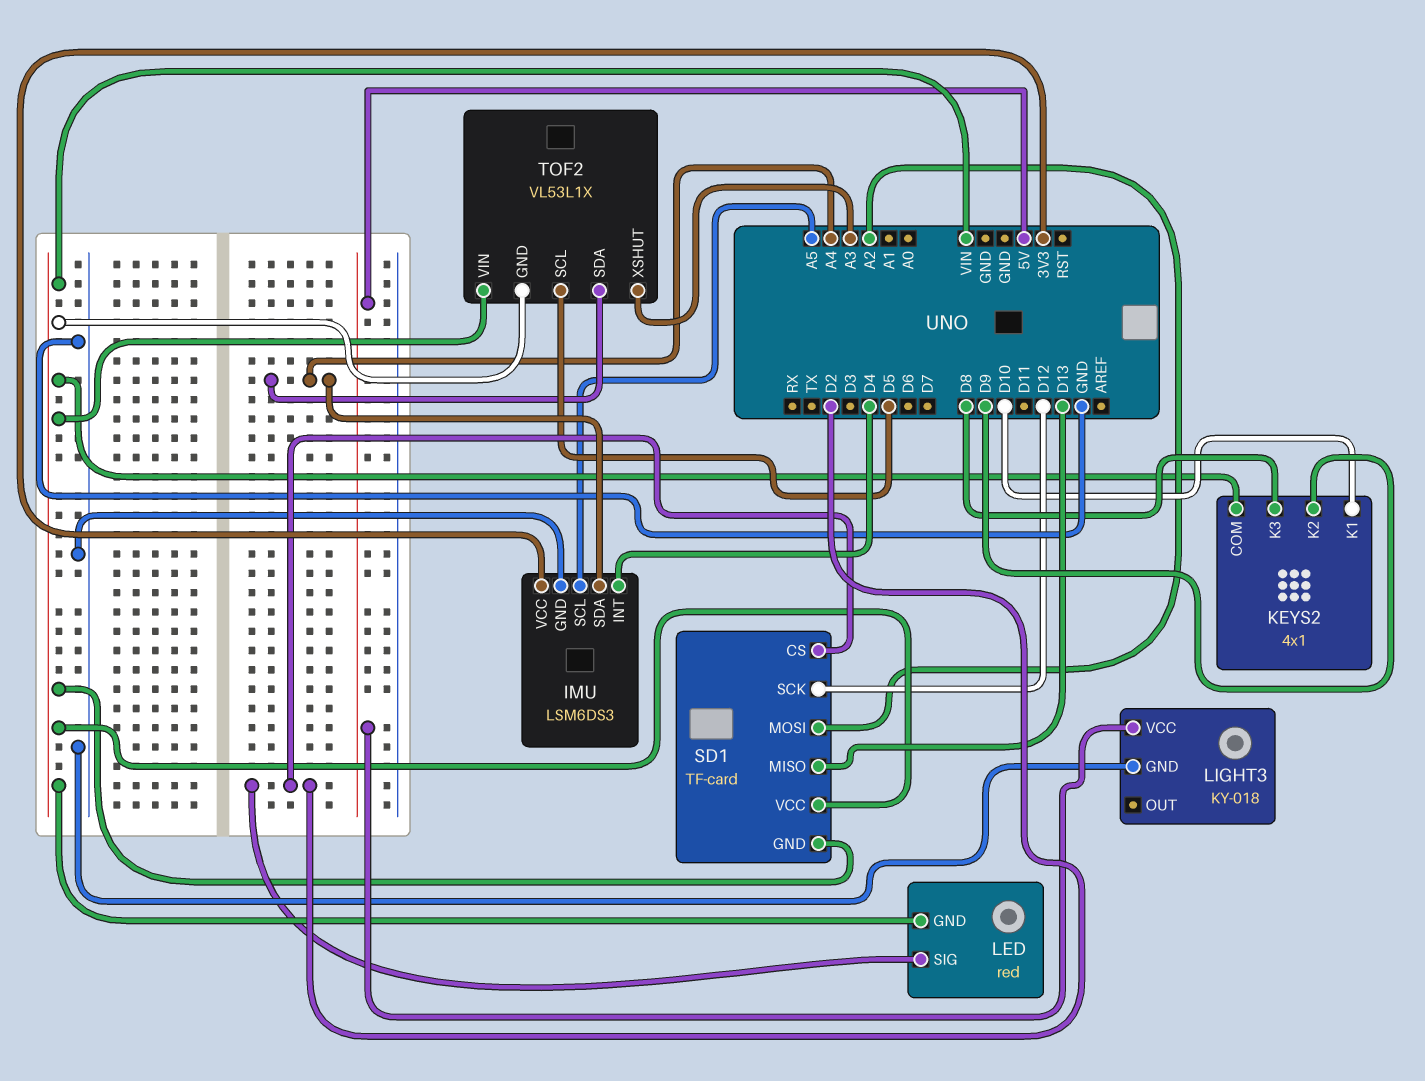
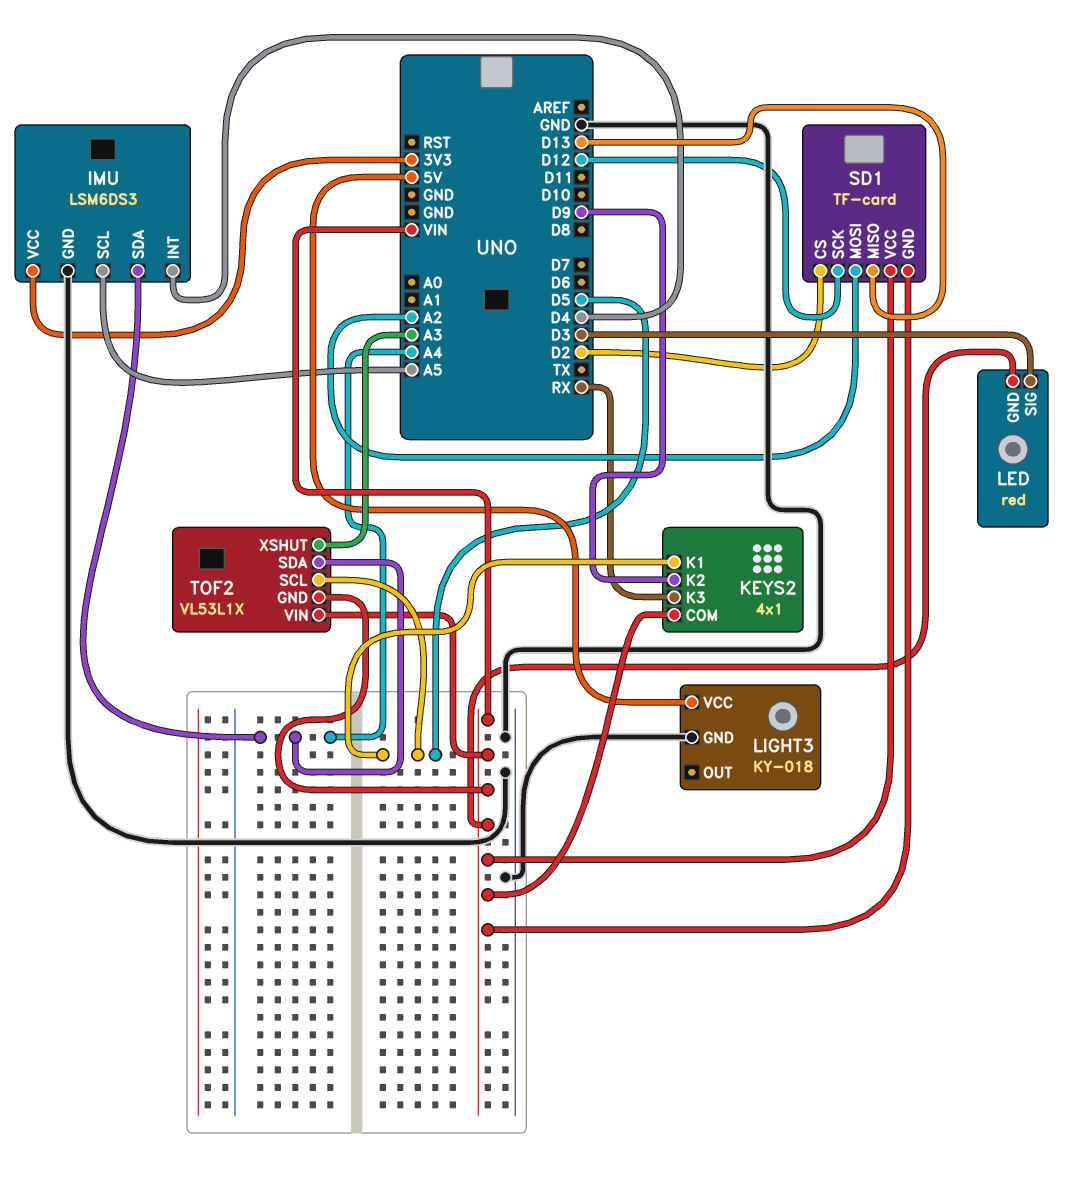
KEYS2 pin K1: D10 -> D5
KEYS2 pin K3: D8 -> RX
LED pin SIG: D2 -> D3

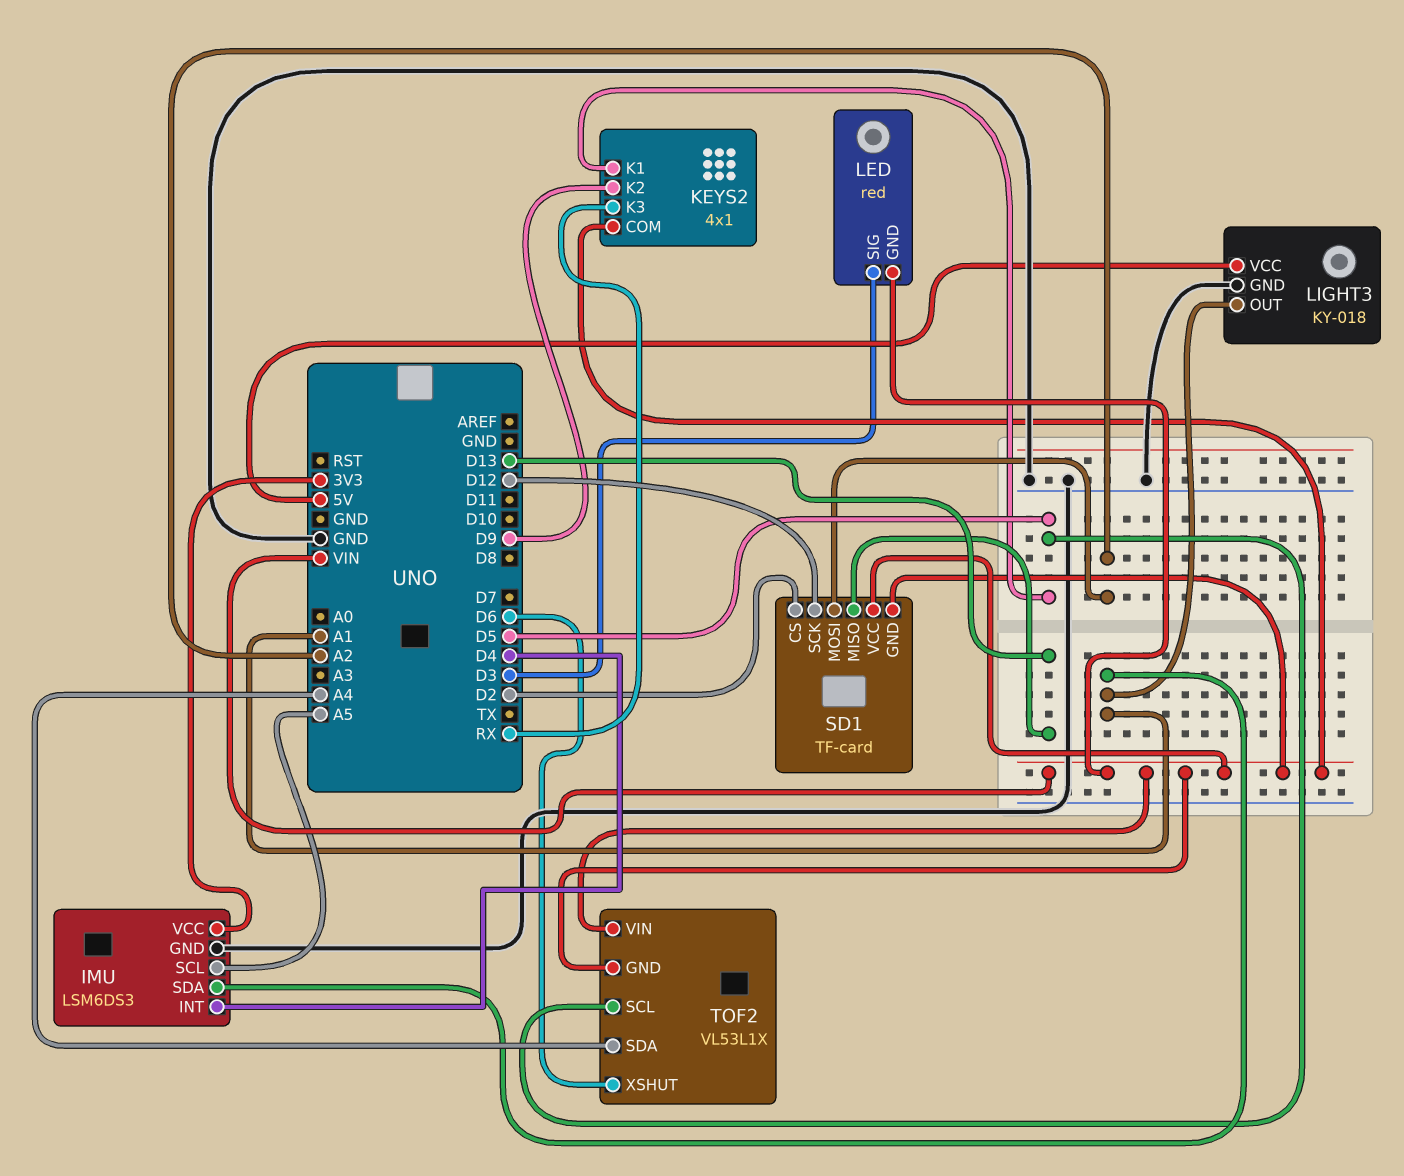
IMU pin SDA: A4 -> A1
LIGHT3 pin OUT: none -> A1
TOF2 pin XSHUT: A3 -> D6

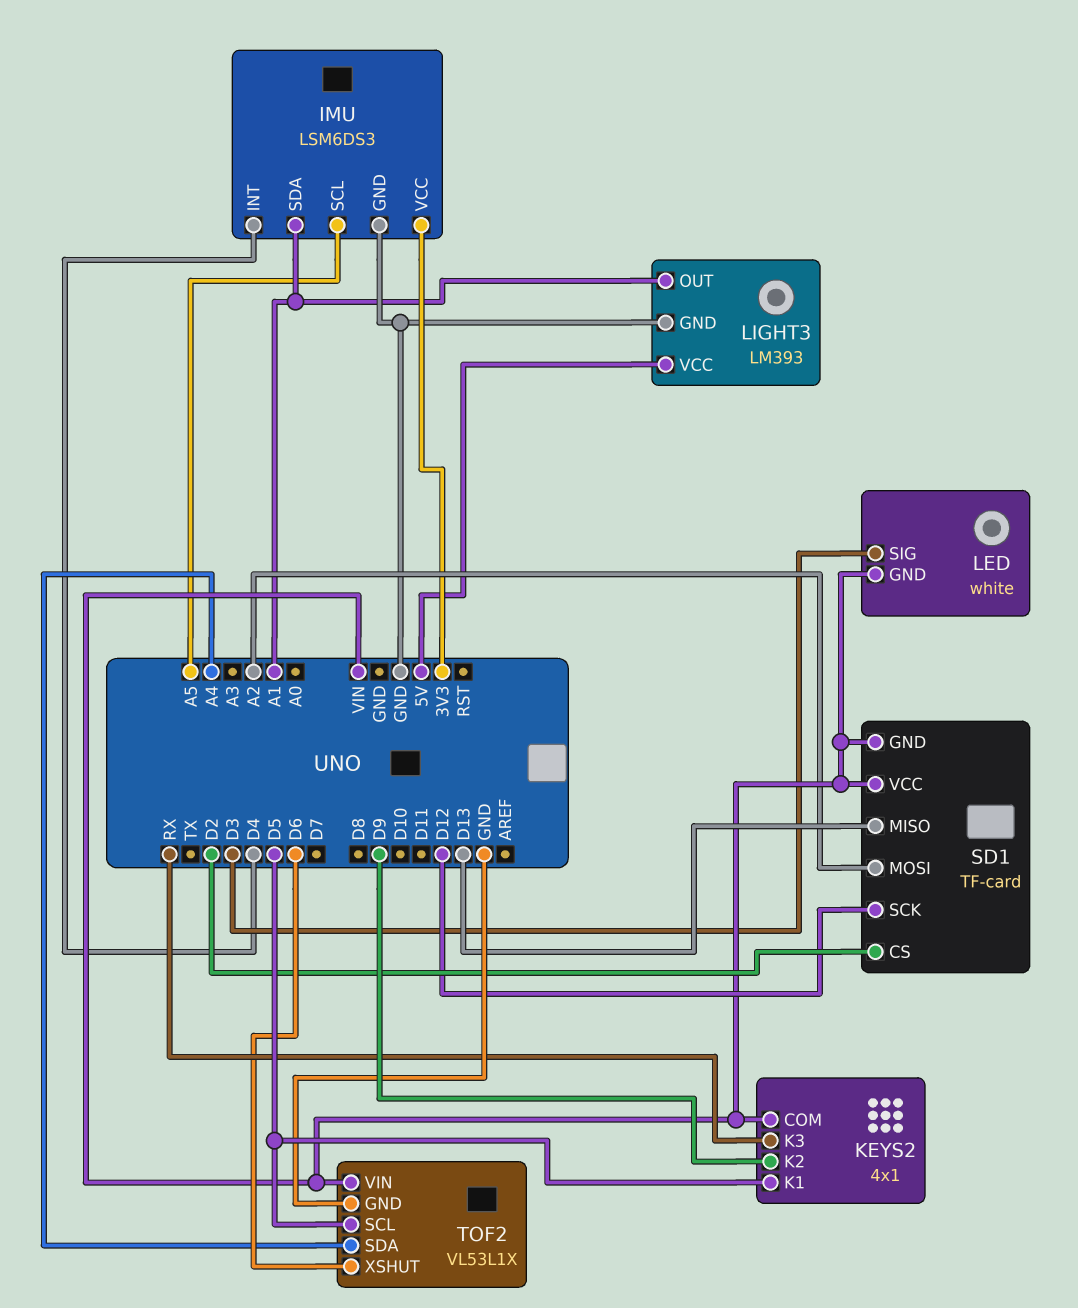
LED: red -> white
LIGHT3: KY-018 -> LM393
TOF2 pin GND: VIN -> GND

